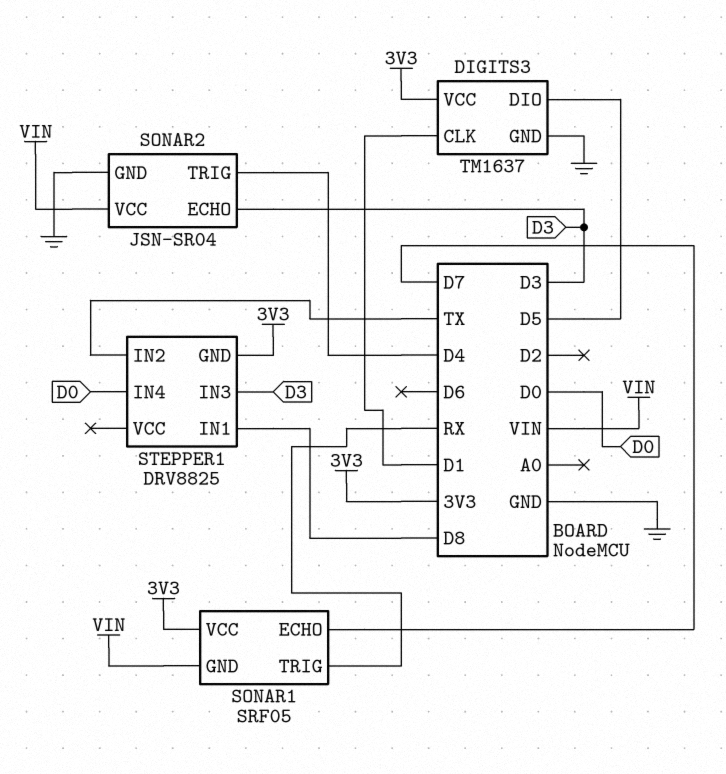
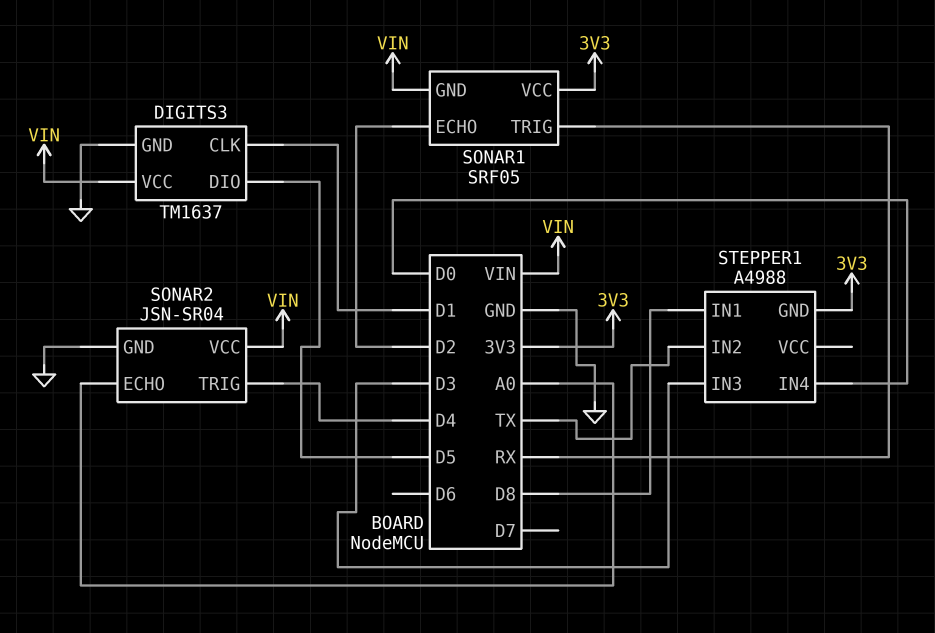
DIGITS3 pin VCC: 3V3 -> VIN
SONAR1 pin ECHO: D7 -> D2
SONAR2 pin ECHO: D3 -> A0
STEPPER1: DRV8825 -> A4988

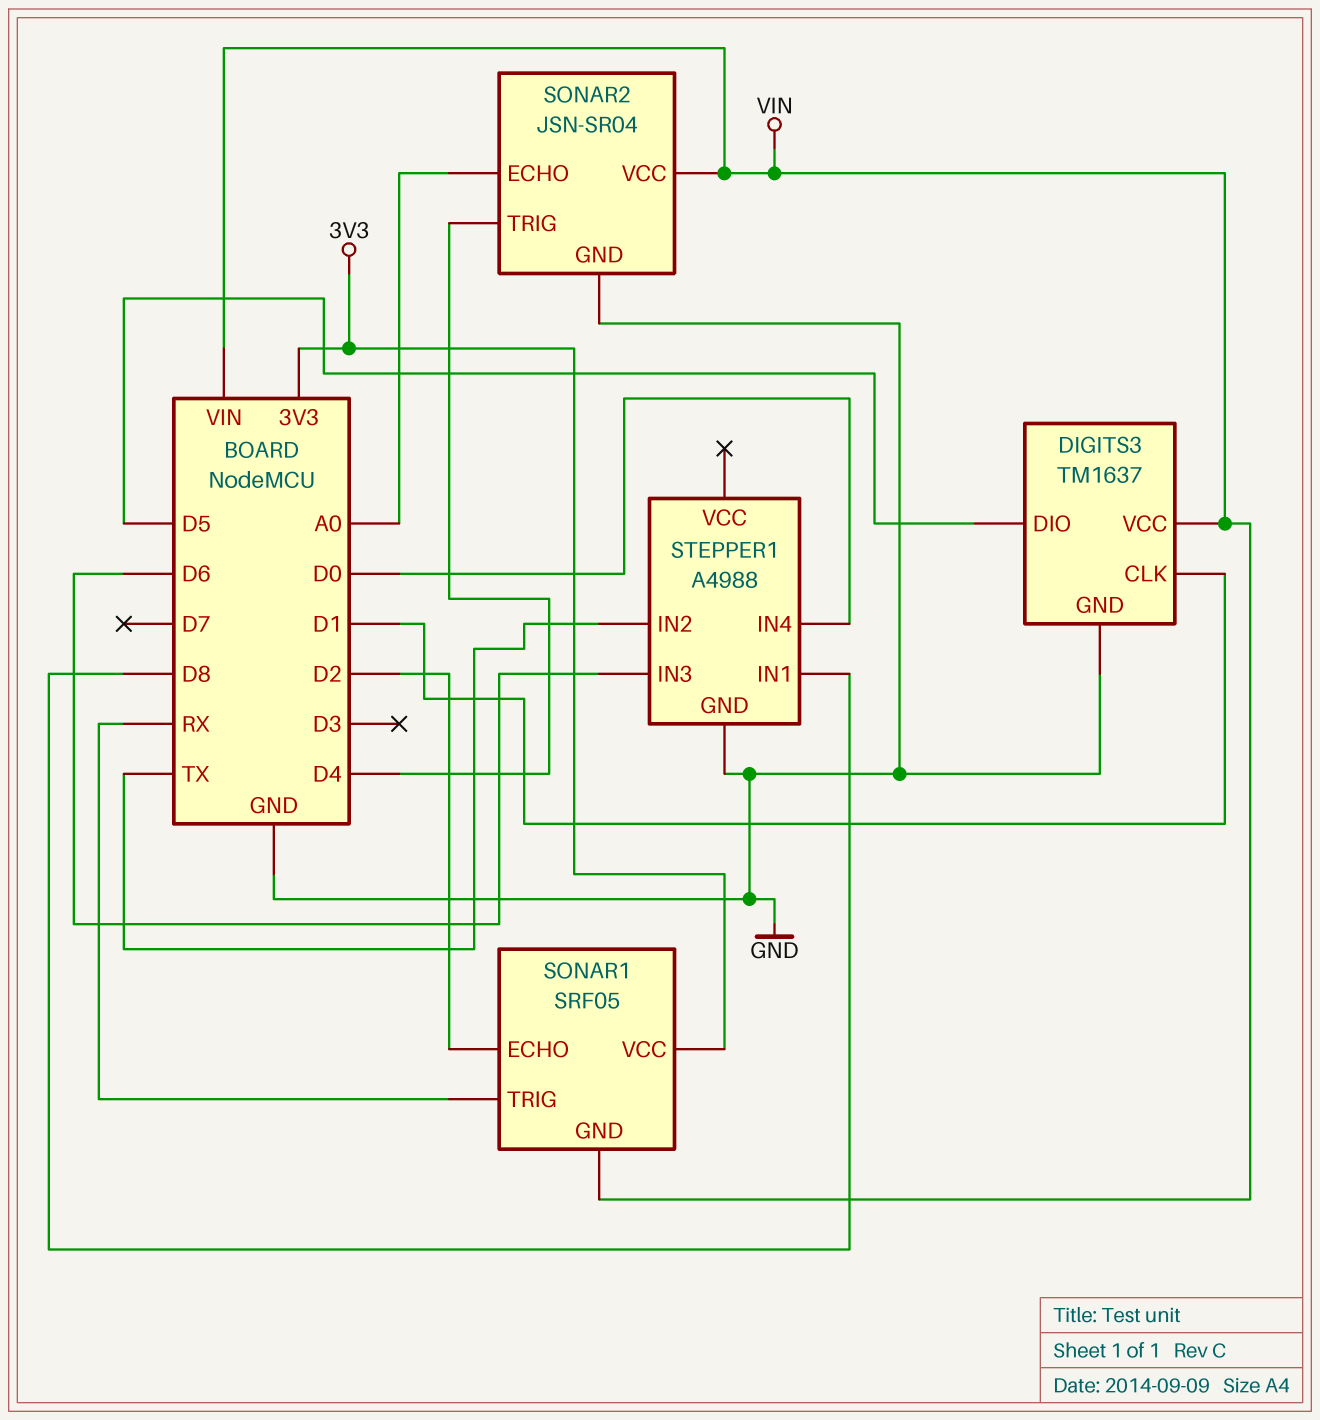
STEPPER1 pin GND: 3V3 -> GND
STEPPER1 pin IN3: D3 -> D6

